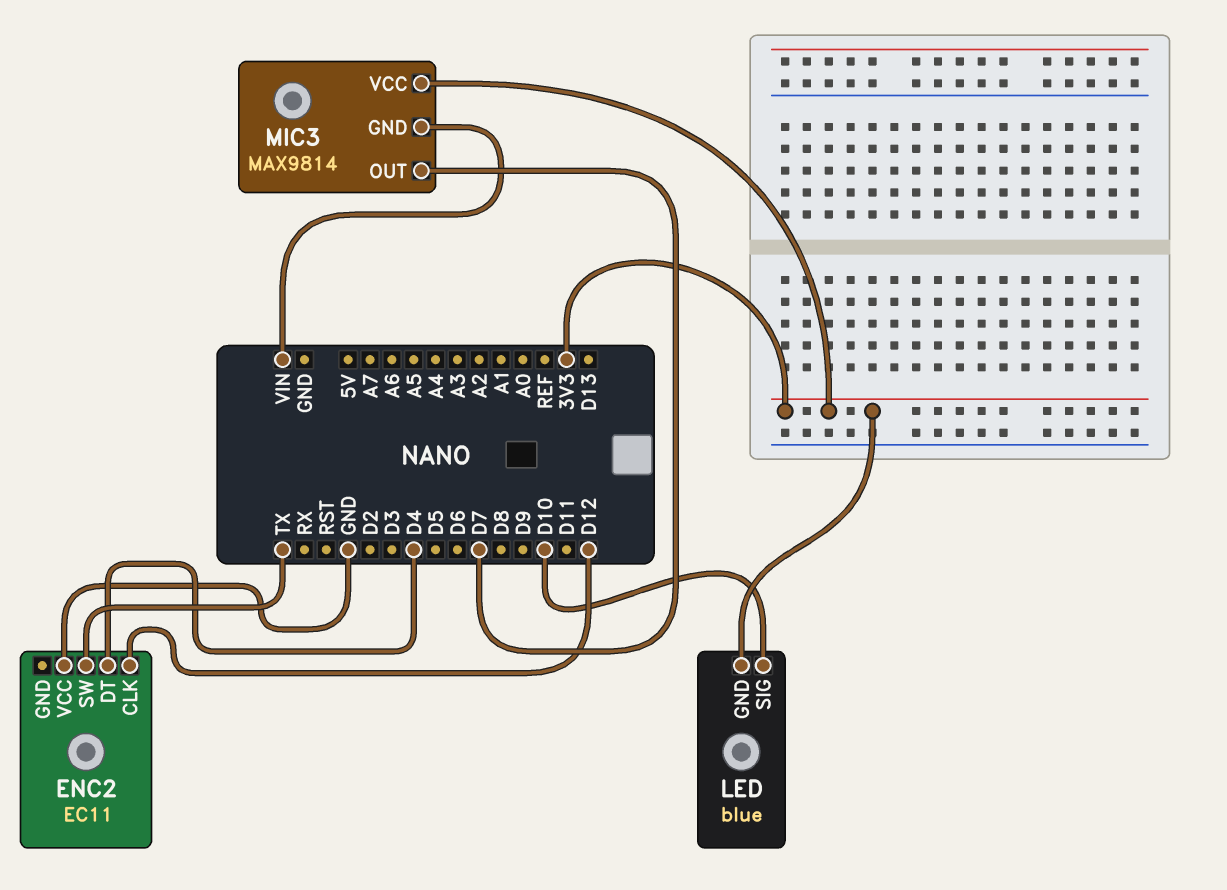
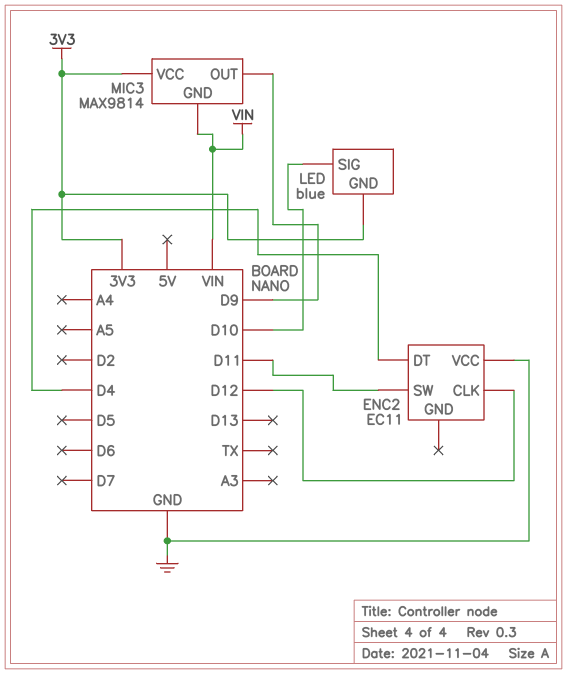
ENC2 pin SW: TX -> D11
MIC3 pin OUT: D7 -> D9

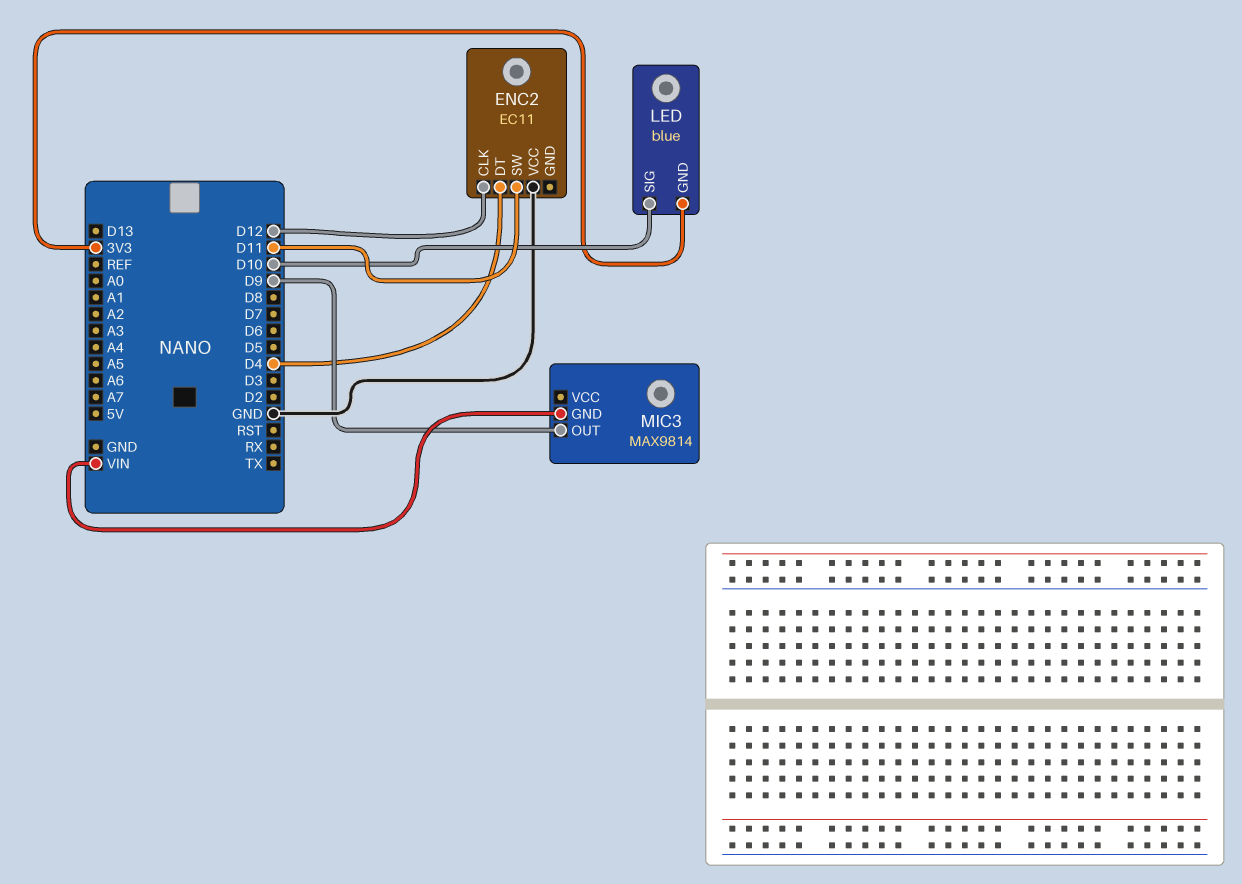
MIC3 pin VCC: 3V3 -> none

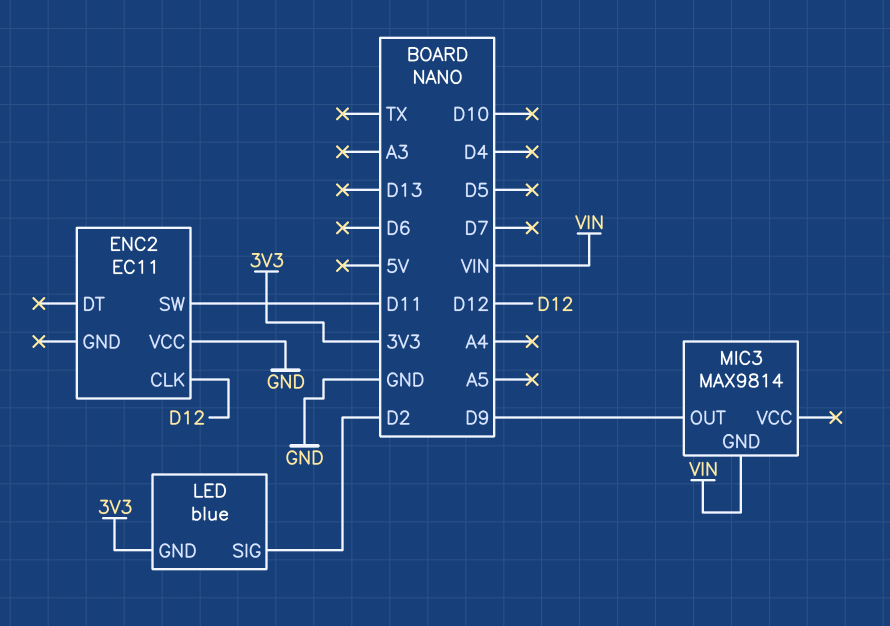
ENC2 pin DT: D4 -> none
LED pin SIG: D10 -> D2

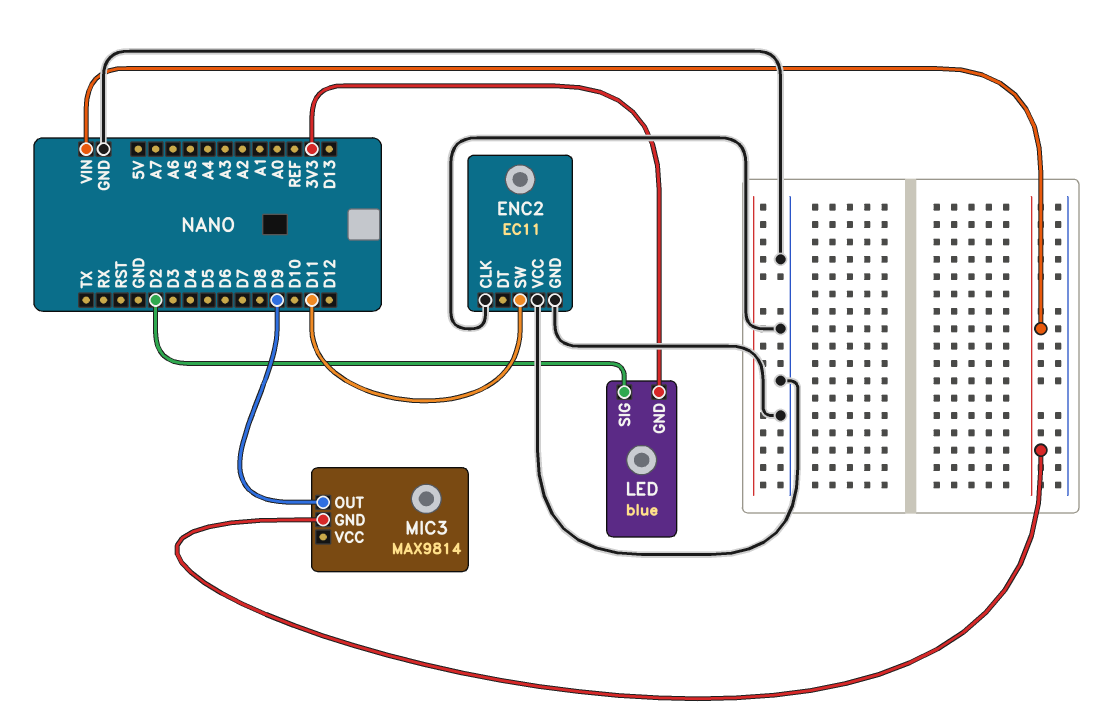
ENC2 pin CLK: D12 -> GND
ENC2 pin GND: none -> GND

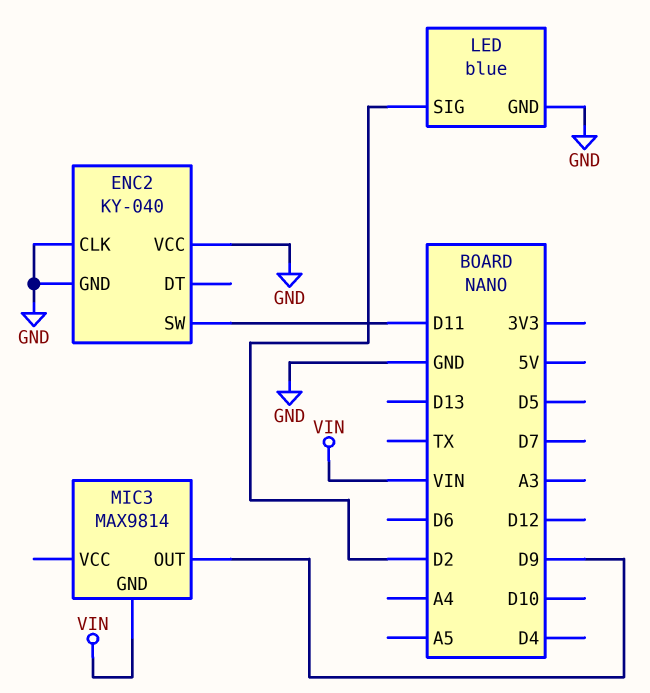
ENC2: EC11 -> KY-040
LED pin GND: 3V3 -> GND

